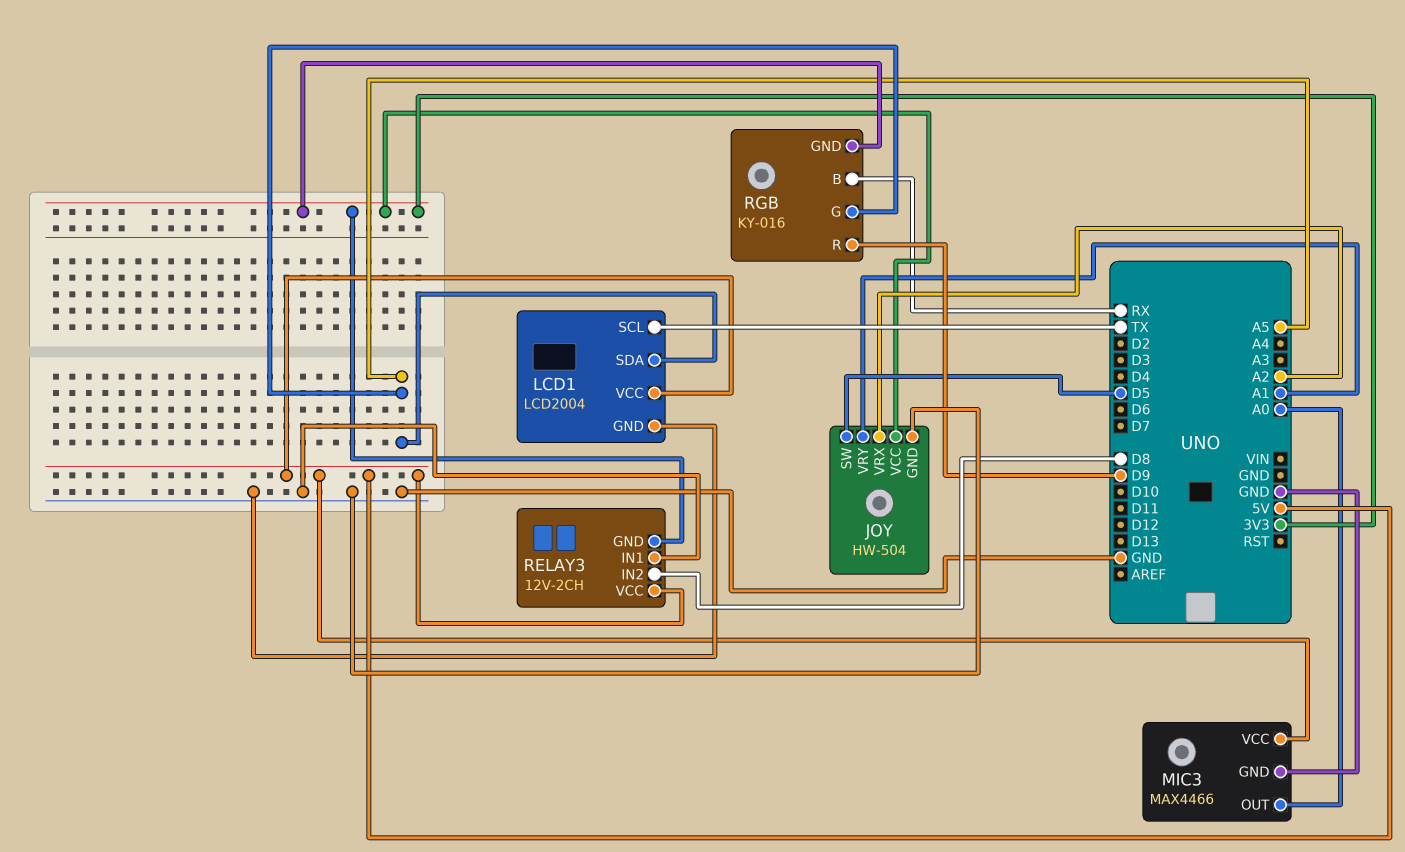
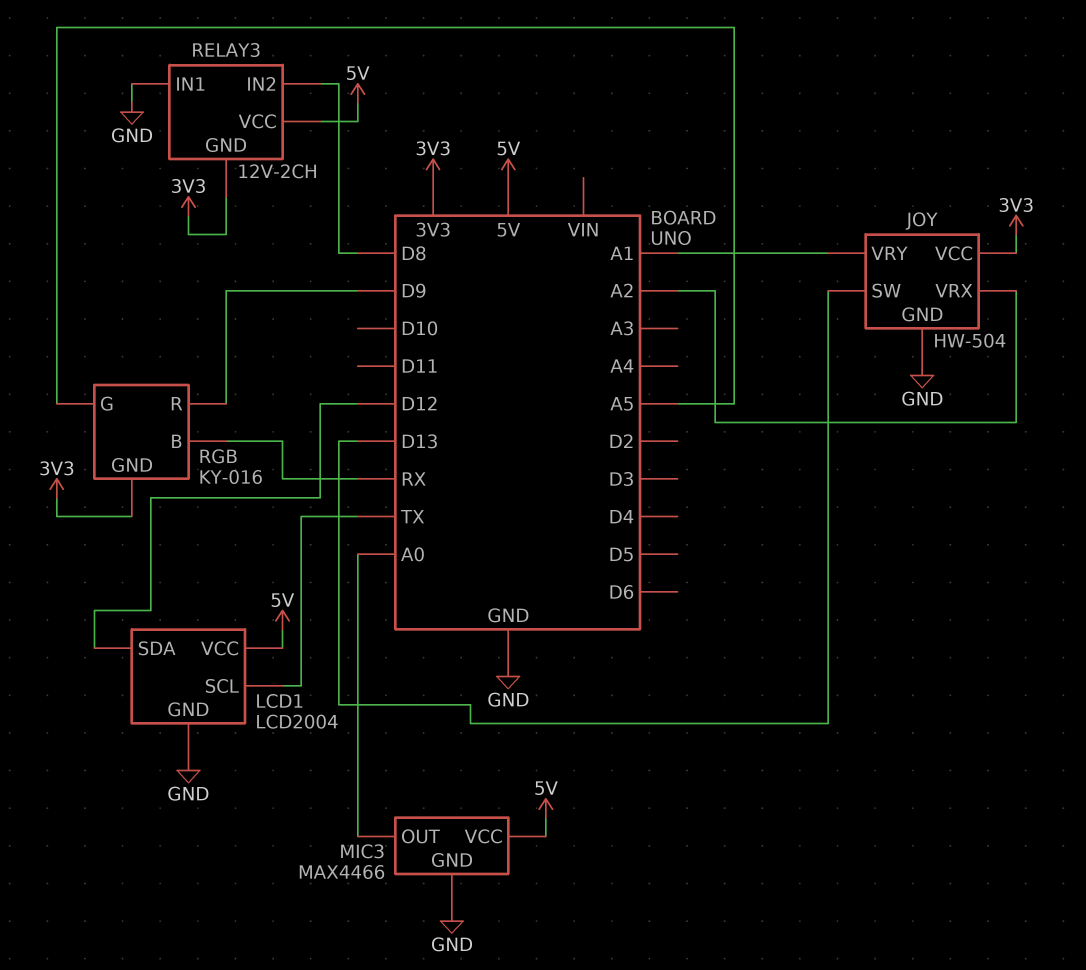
JOY pin SW: D5 -> D13
LCD1 pin SDA: A5 -> D12

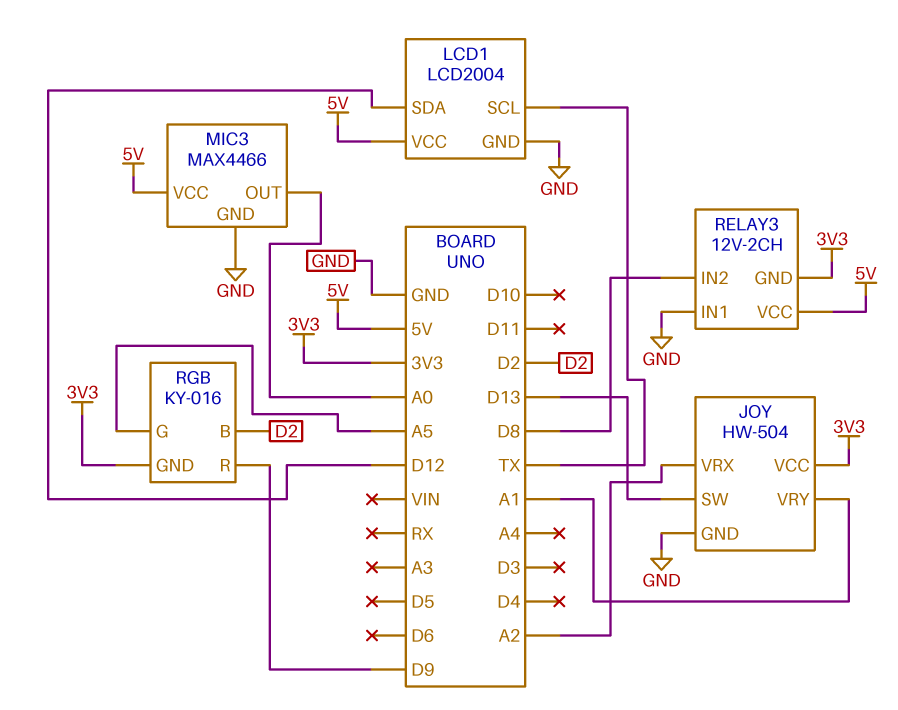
RGB pin B: RX -> D2

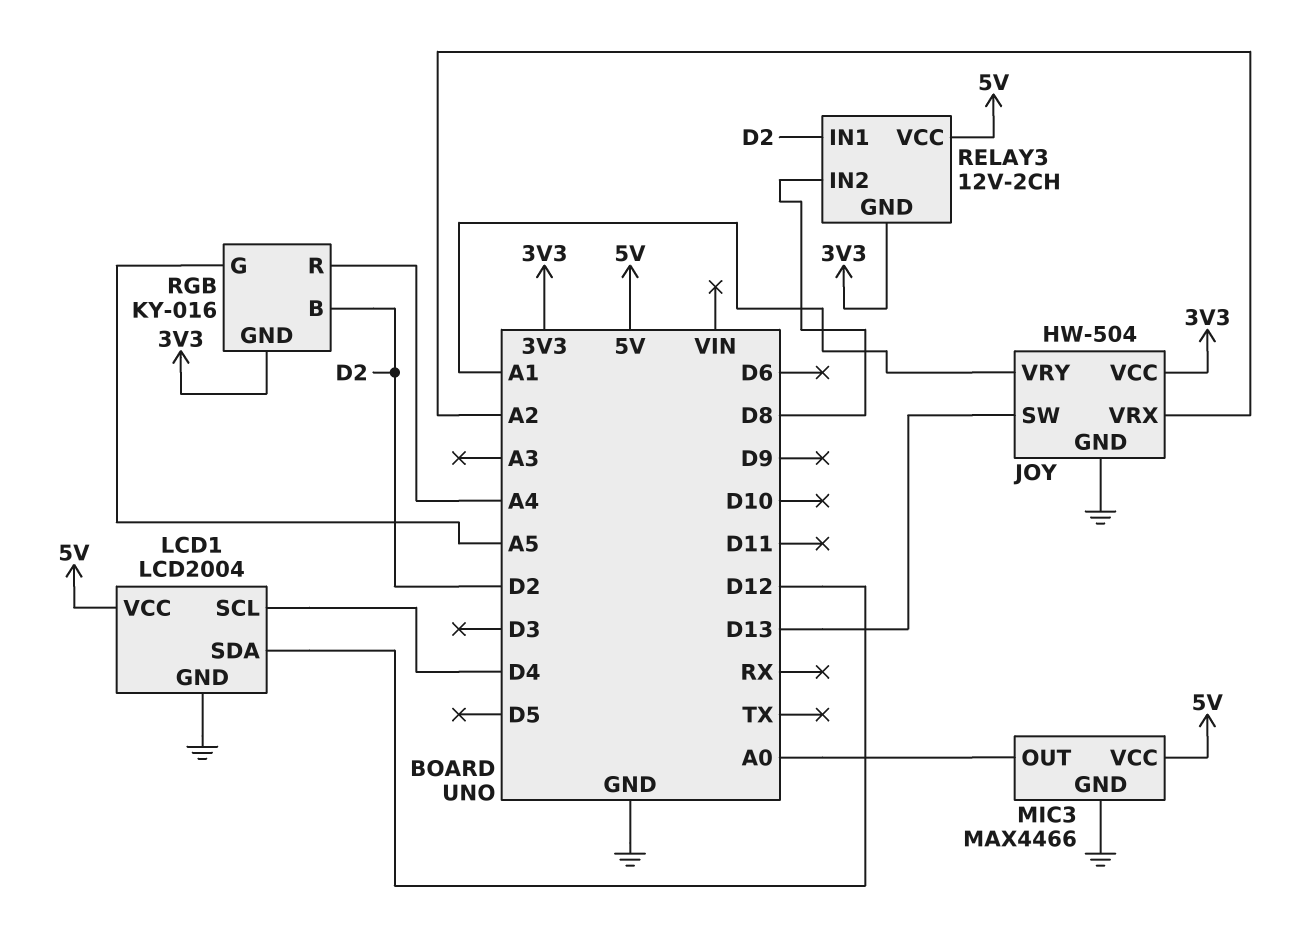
LCD1 pin SCL: TX -> D4
RELAY3 pin IN1: GND -> D2
RGB pin R: D9 -> A4

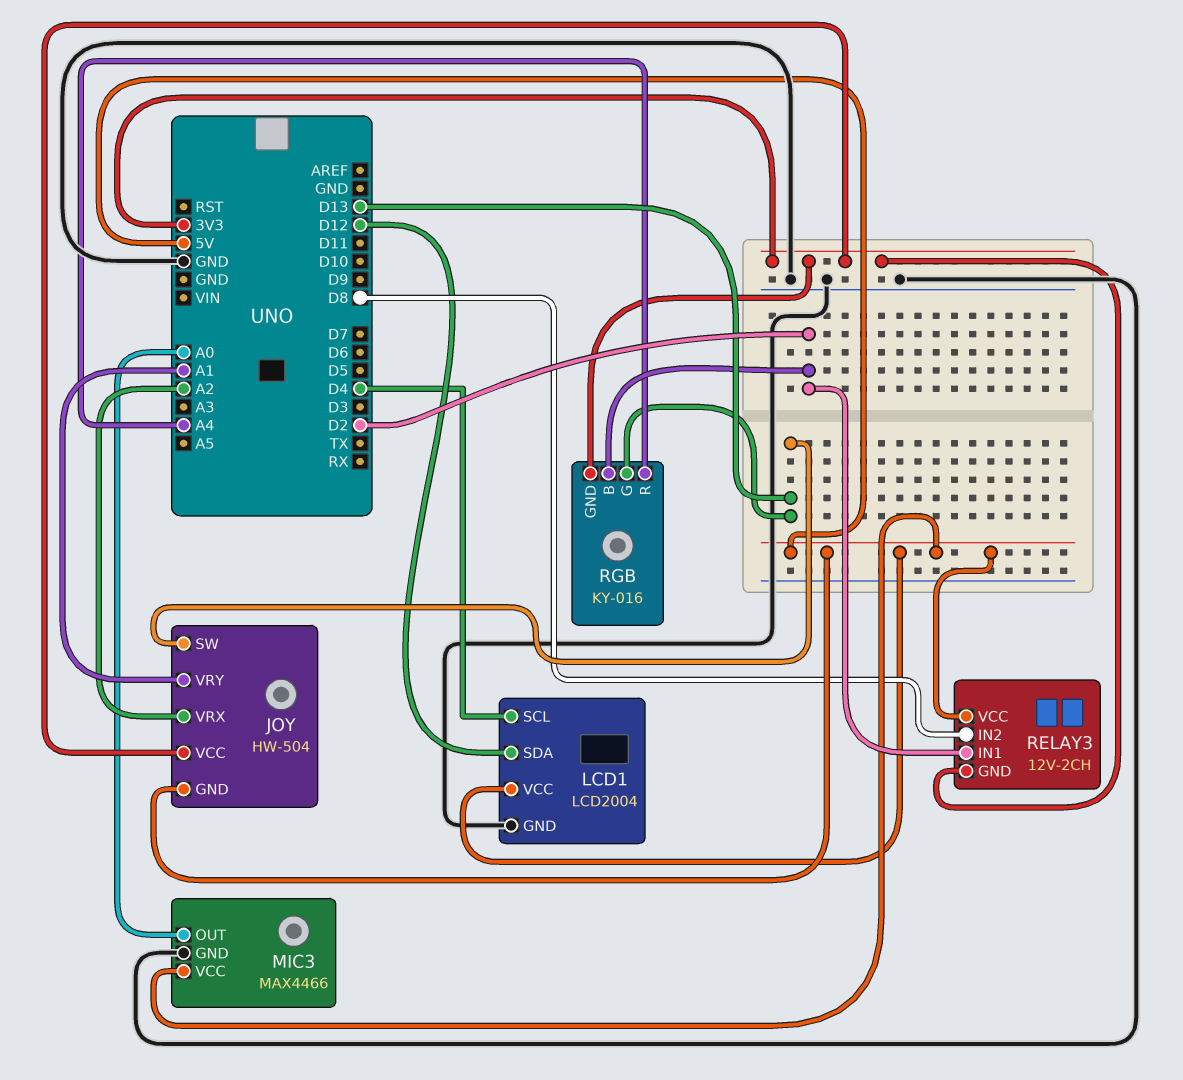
JOY pin GND: GND -> 5V
RGB pin G: A5 -> D13

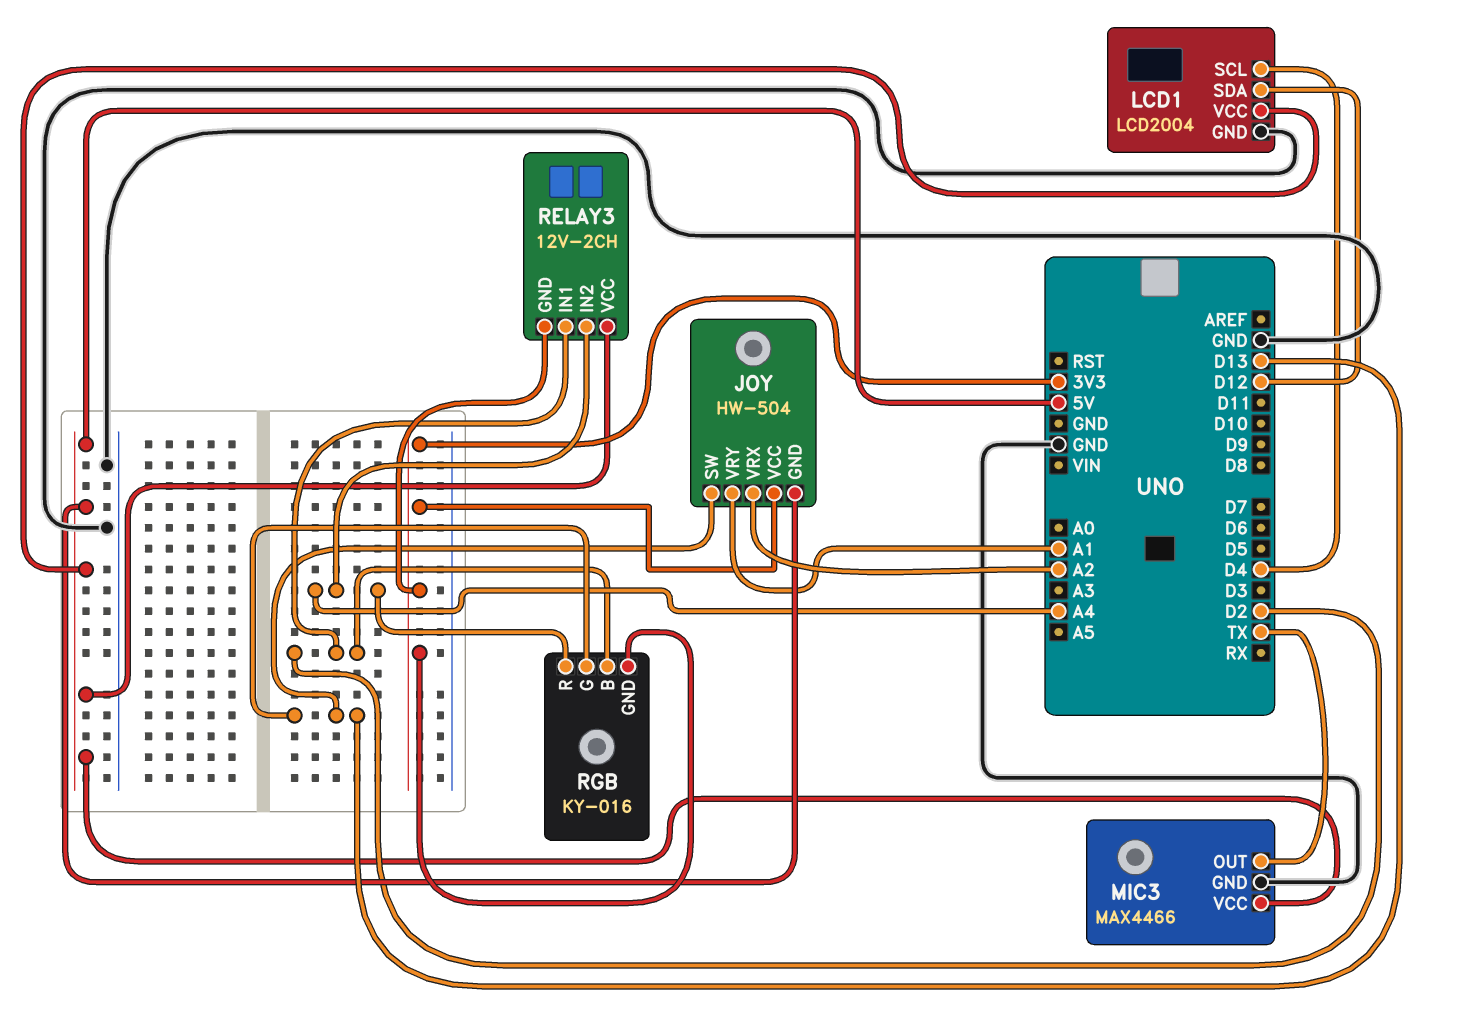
MIC3 pin OUT: A0 -> TX
RELAY3 pin IN2: D8 -> A4

